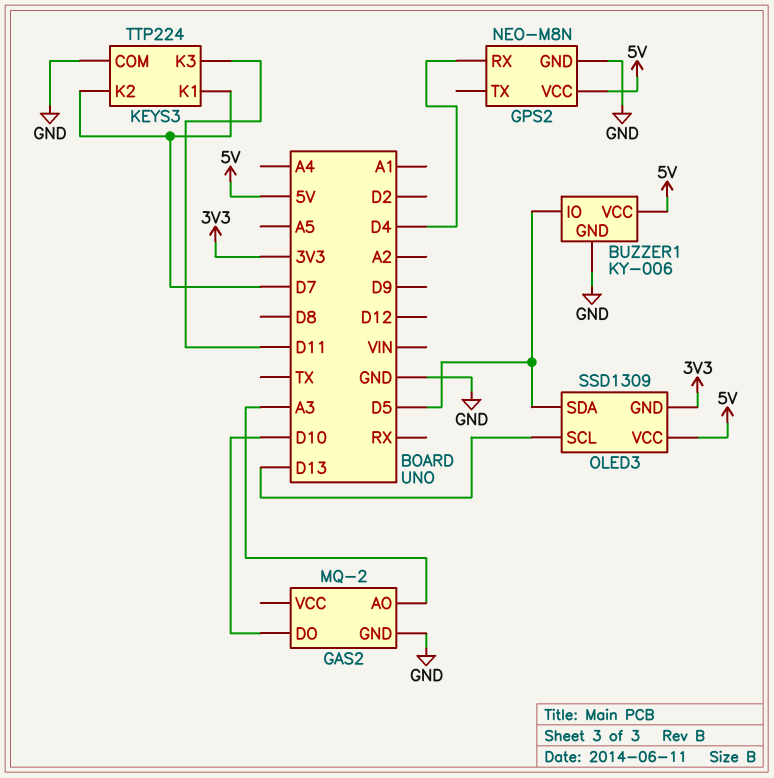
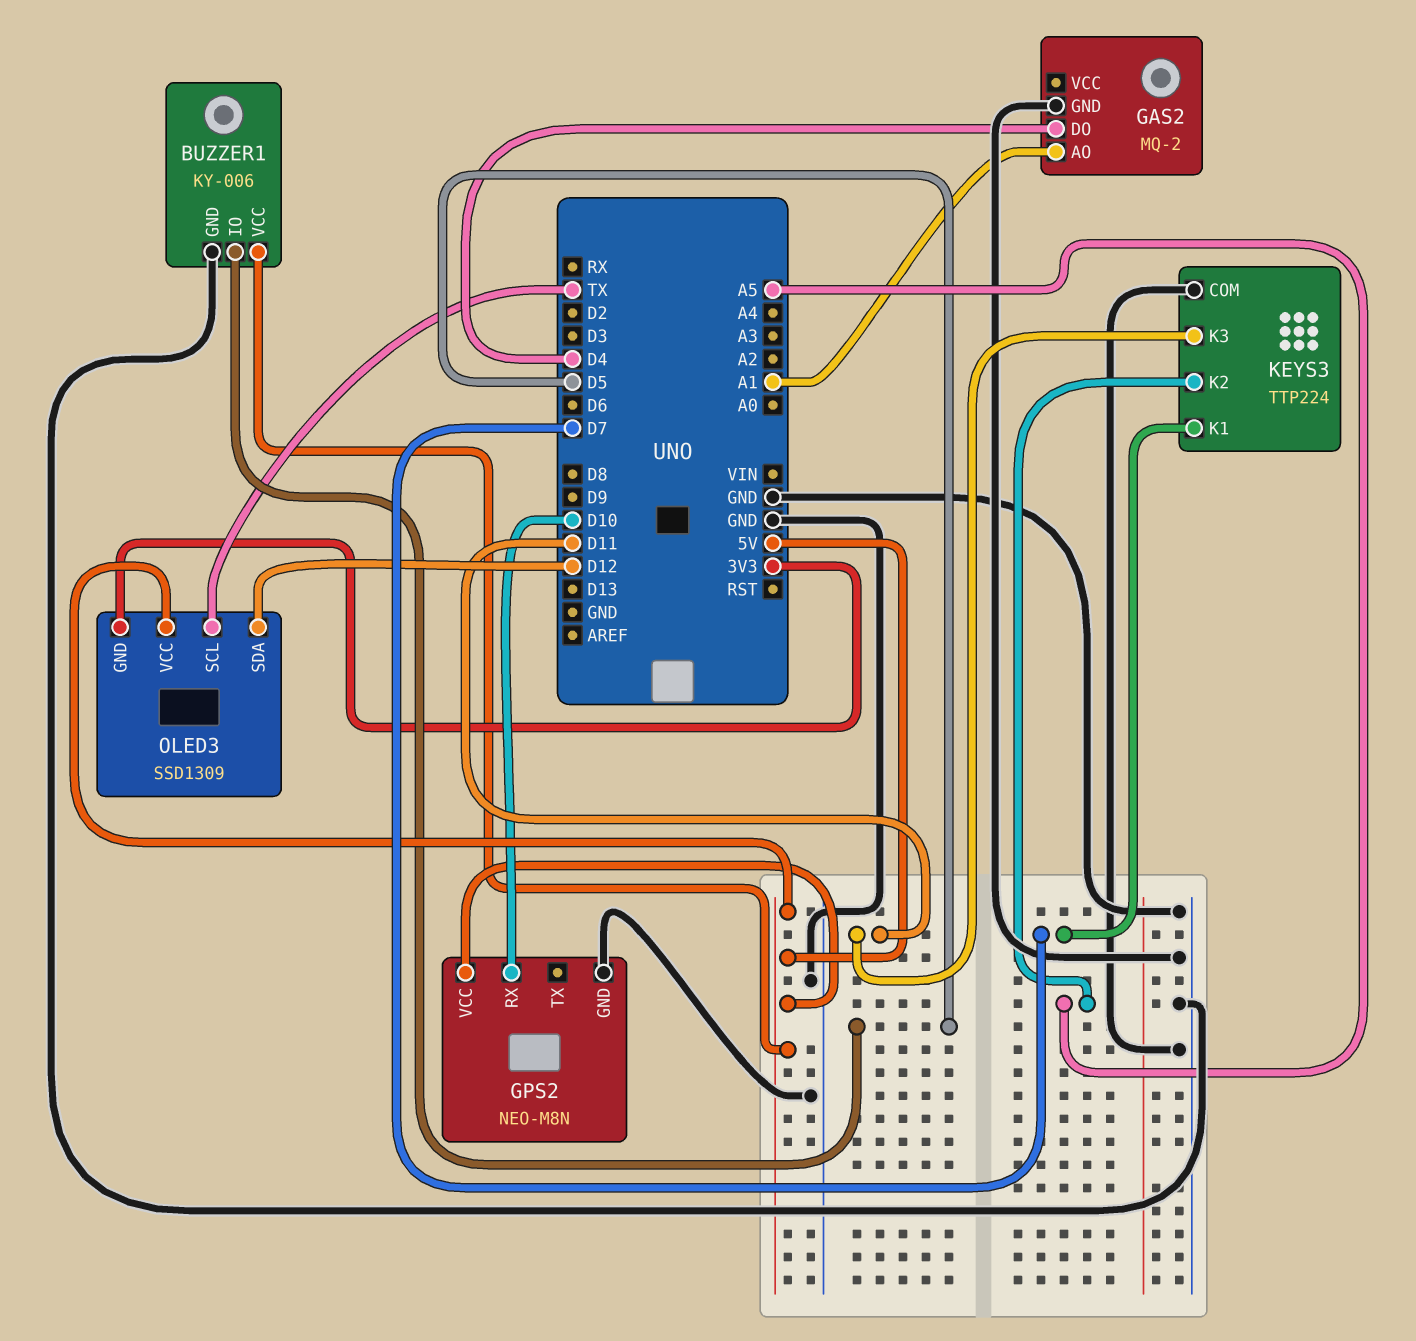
GAS2 pin AO: A3 -> A1
GAS2 pin DO: D10 -> D4
GPS2 pin RX: D4 -> D10
KEYS3 pin K2: D7 -> A5
OLED3 pin SCL: D13 -> TX
OLED3 pin SDA: D5 -> D12

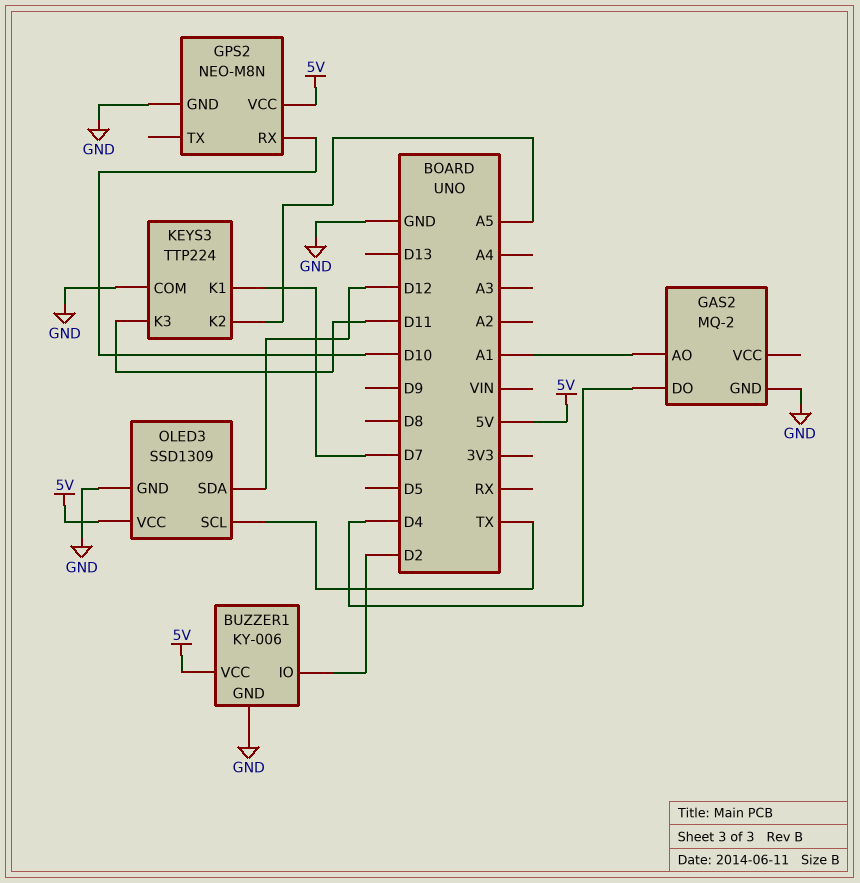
BUZZER1 pin IO: D5 -> D2
OLED3 pin GND: 3V3 -> GND

